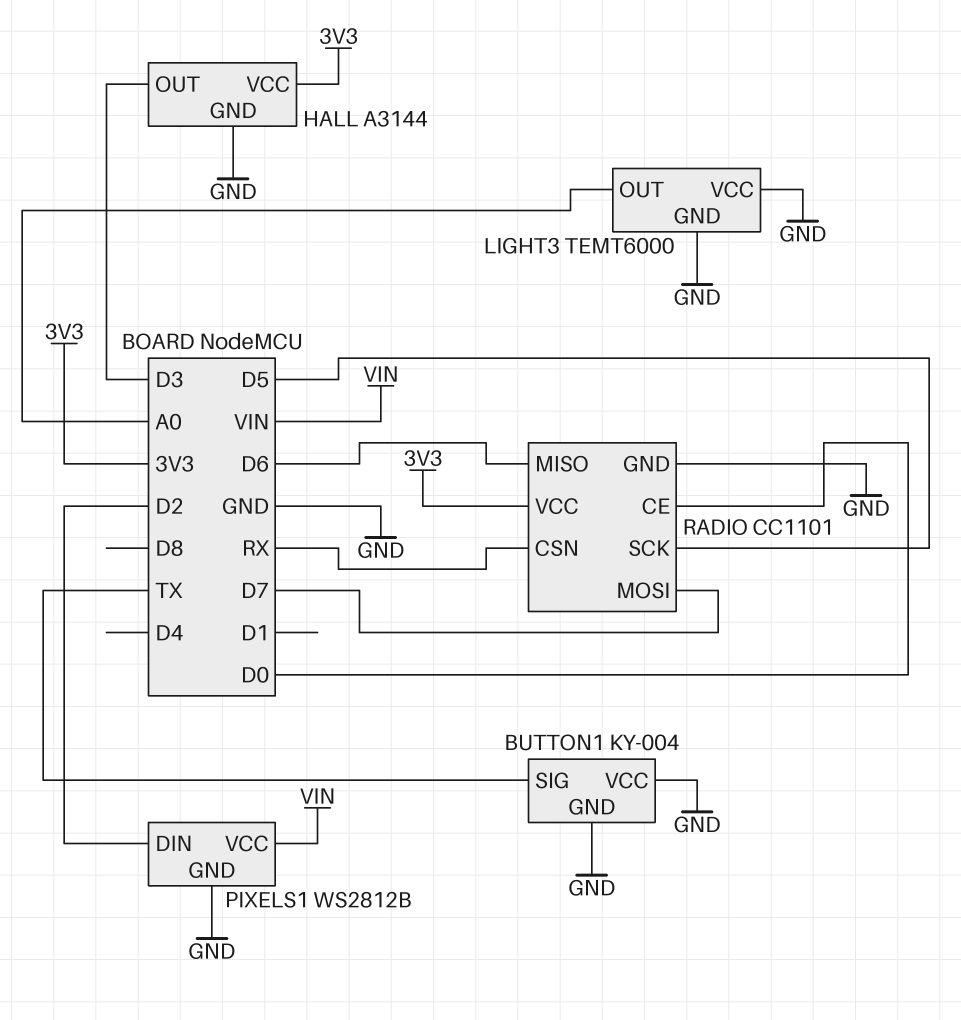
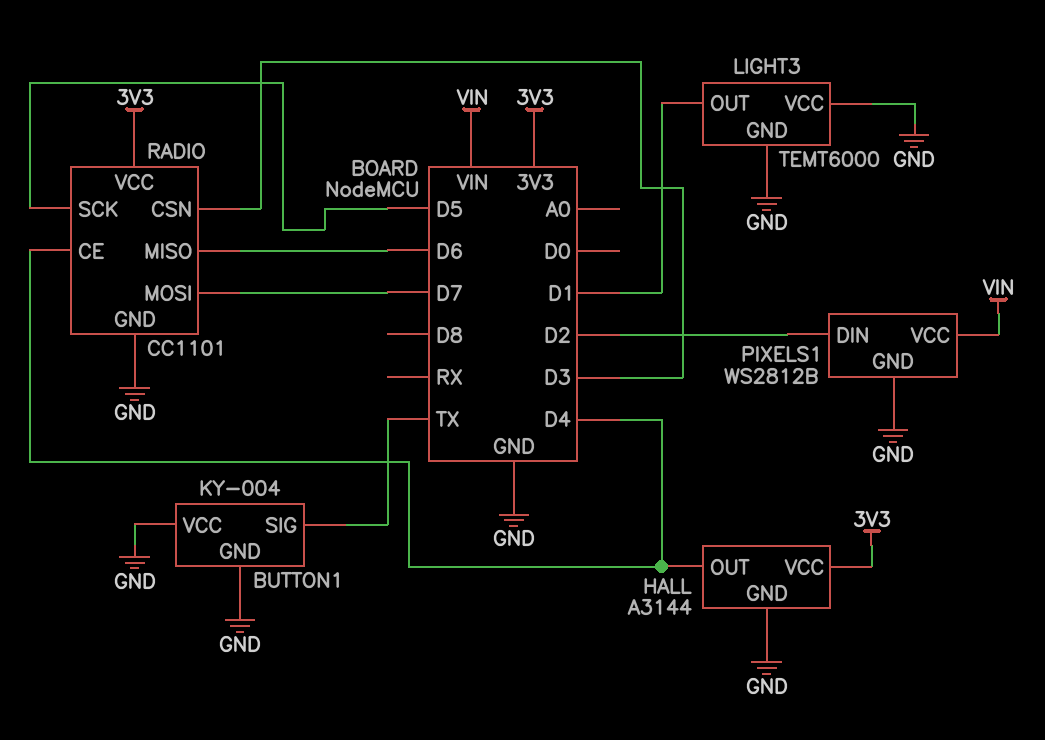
HALL pin OUT: D3 -> D4
LIGHT3 pin OUT: A0 -> D1
RADIO pin CE: D0 -> D4
RADIO pin CSN: RX -> D3

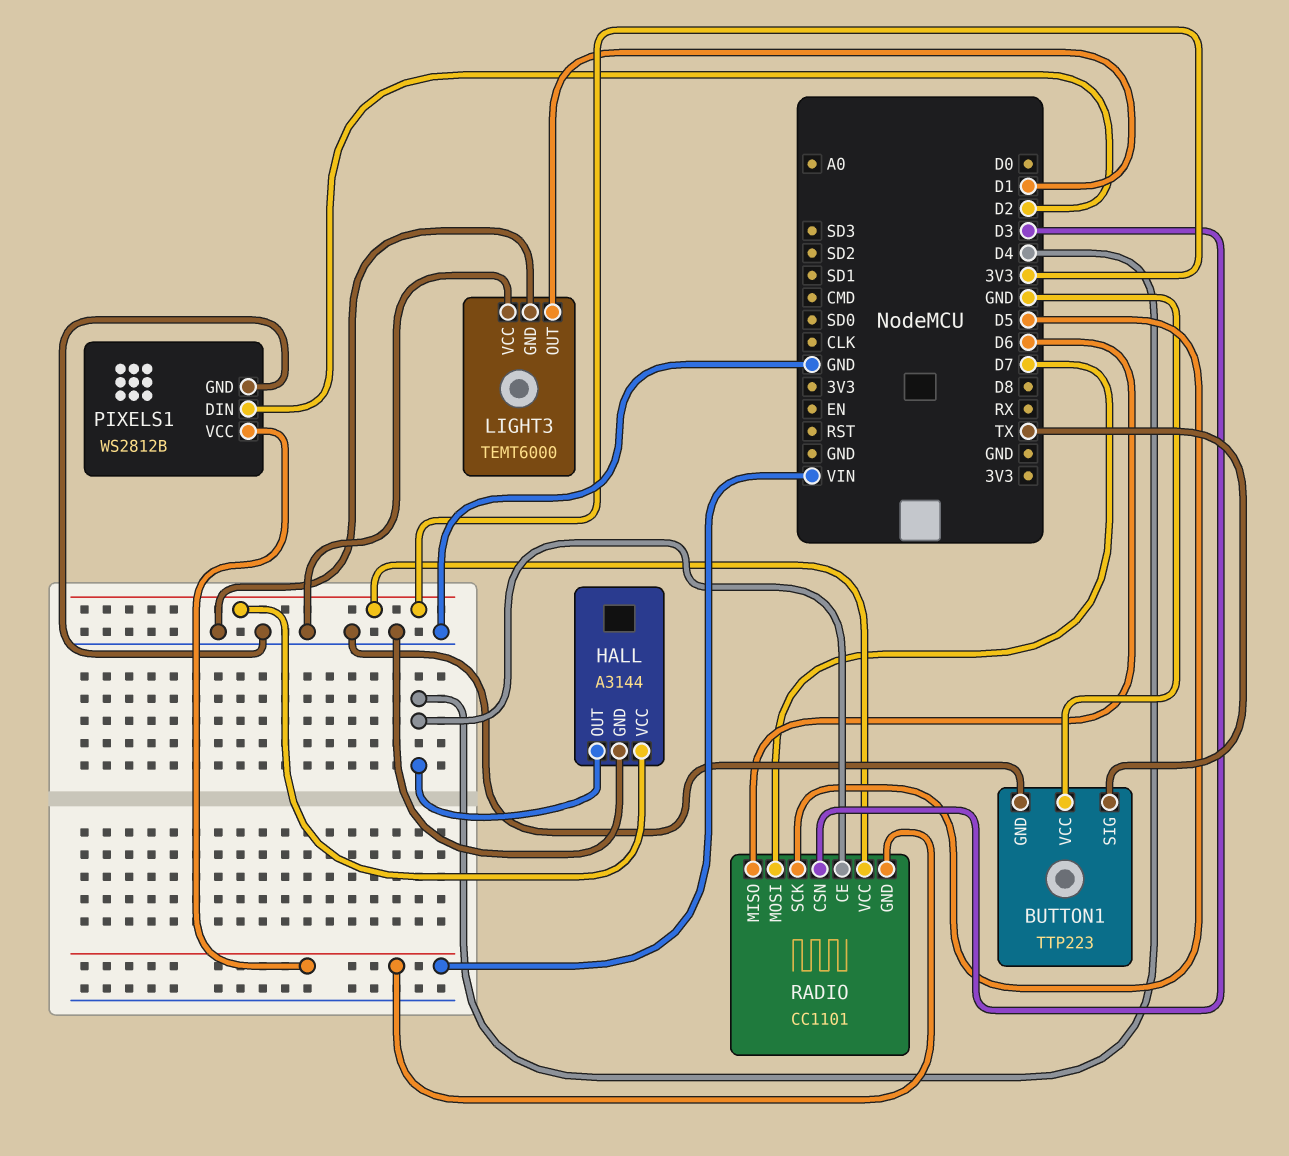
BUTTON1: KY-004 -> TTP223
RADIO pin GND: GND -> VIN

